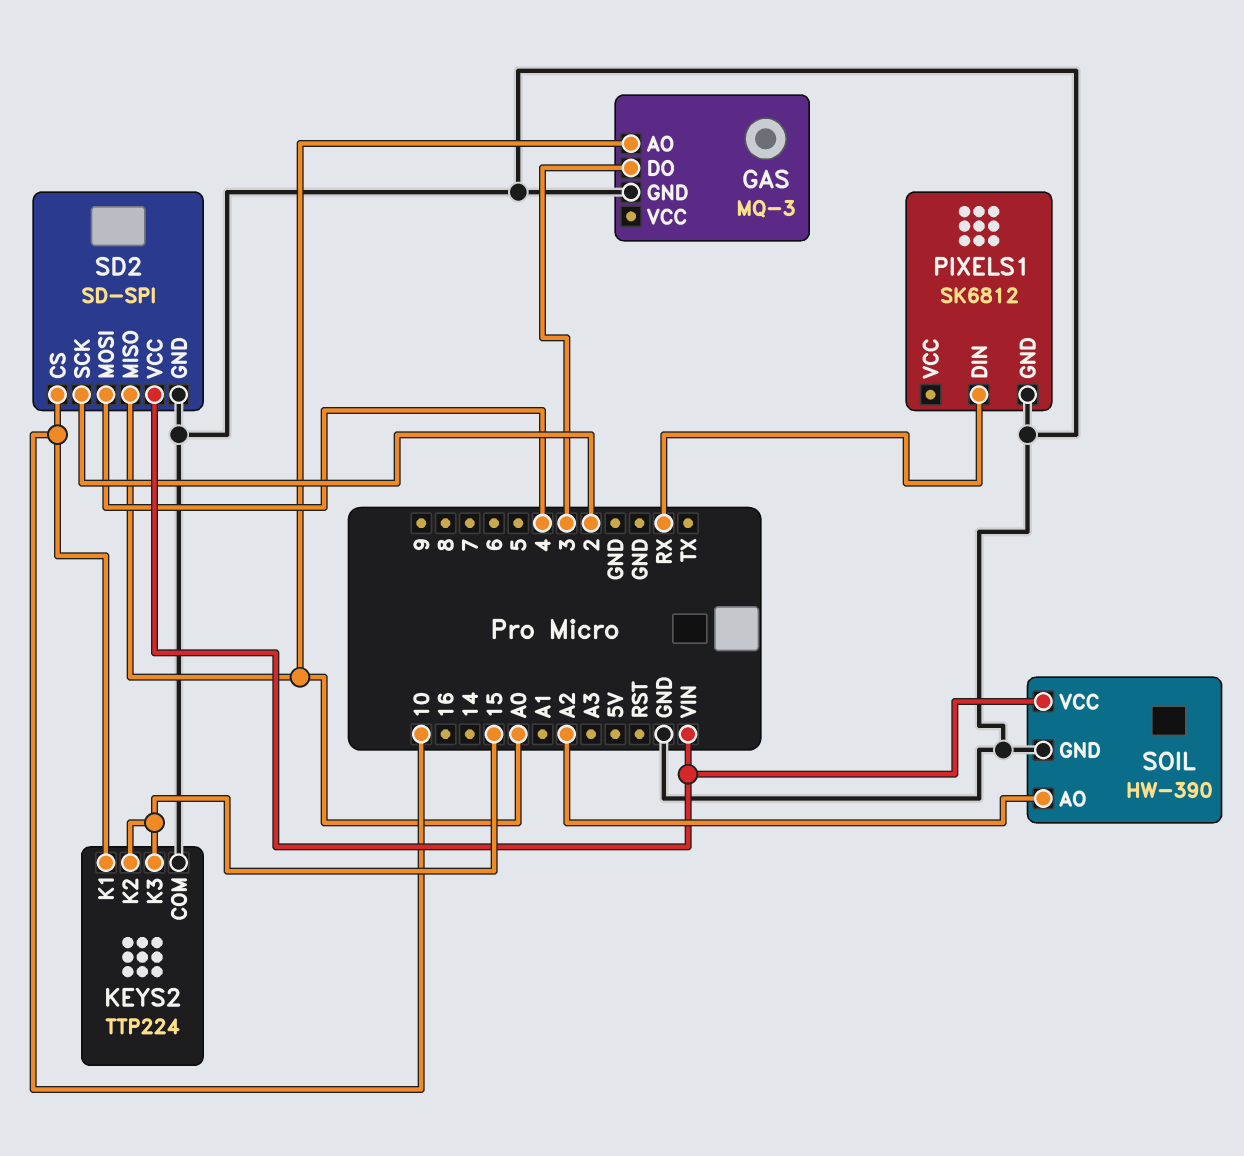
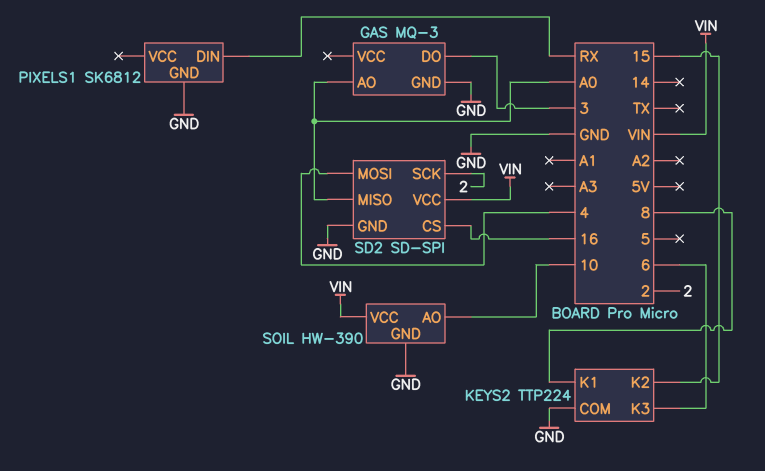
KEYS2 pin K1: 10 -> 8
KEYS2 pin K3: 15 -> 6
SD2 pin CS: 10 -> 16
SOIL pin AO: A2 -> 10

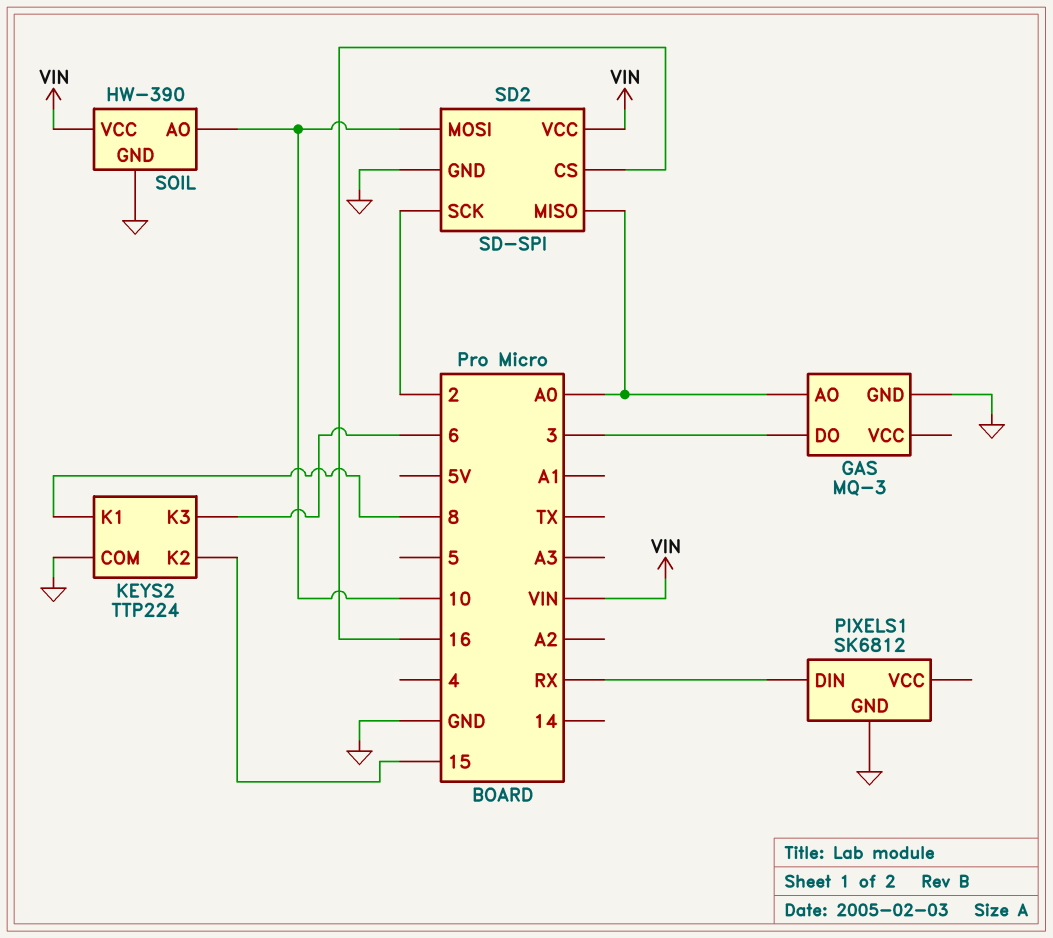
SD2 pin MOSI: 4 -> 10

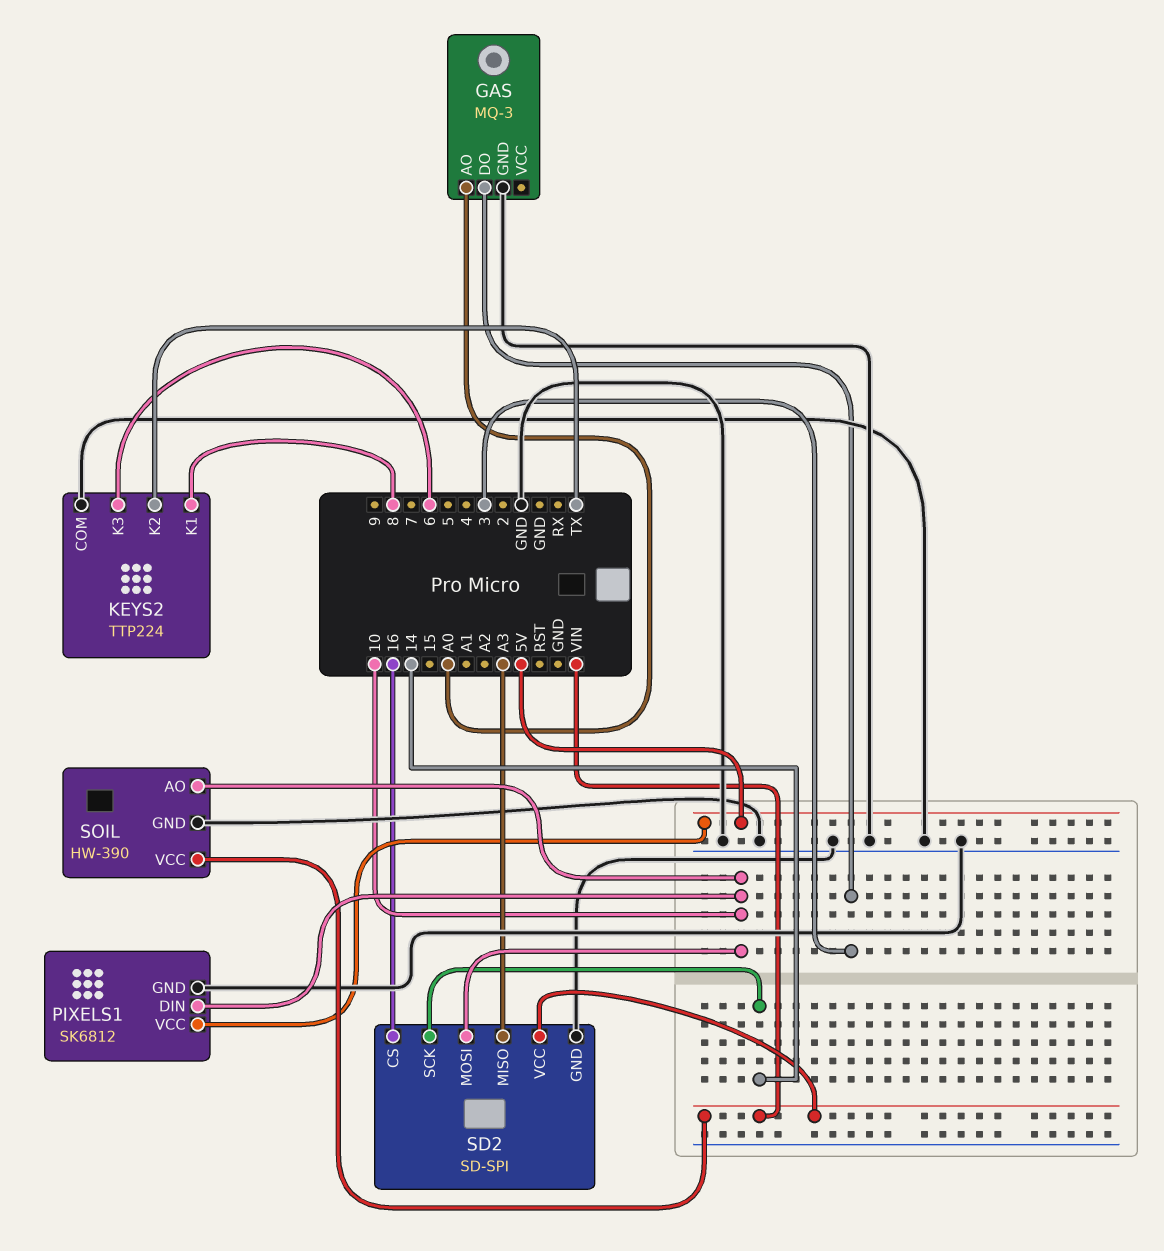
KEYS2 pin K2: 15 -> TX
PIXELS1 pin DIN: RX -> 10
PIXELS1 pin VCC: none -> 5V
SD2 pin MISO: A0 -> A3
SD2 pin SCK: 2 -> 14

